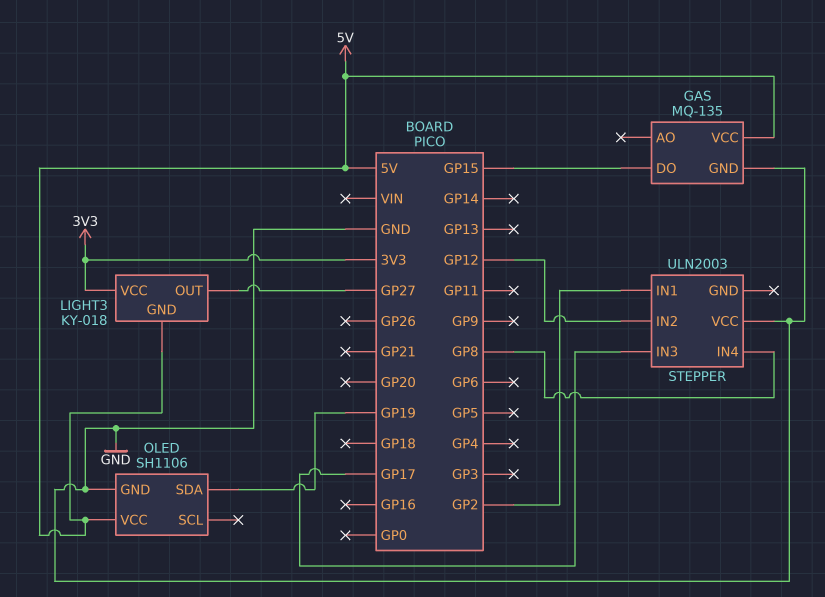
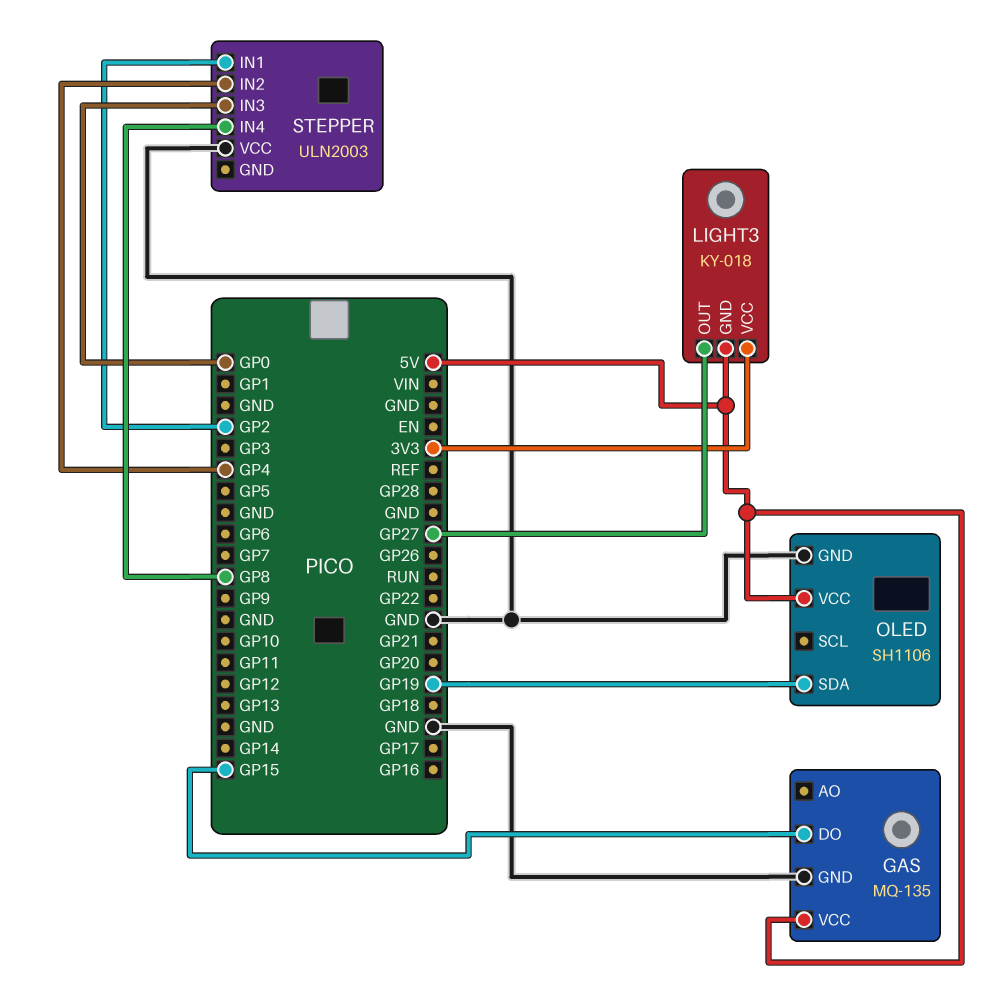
STEPPER pin IN2: GP12 -> GP4
STEPPER pin IN3: GP17 -> GP0

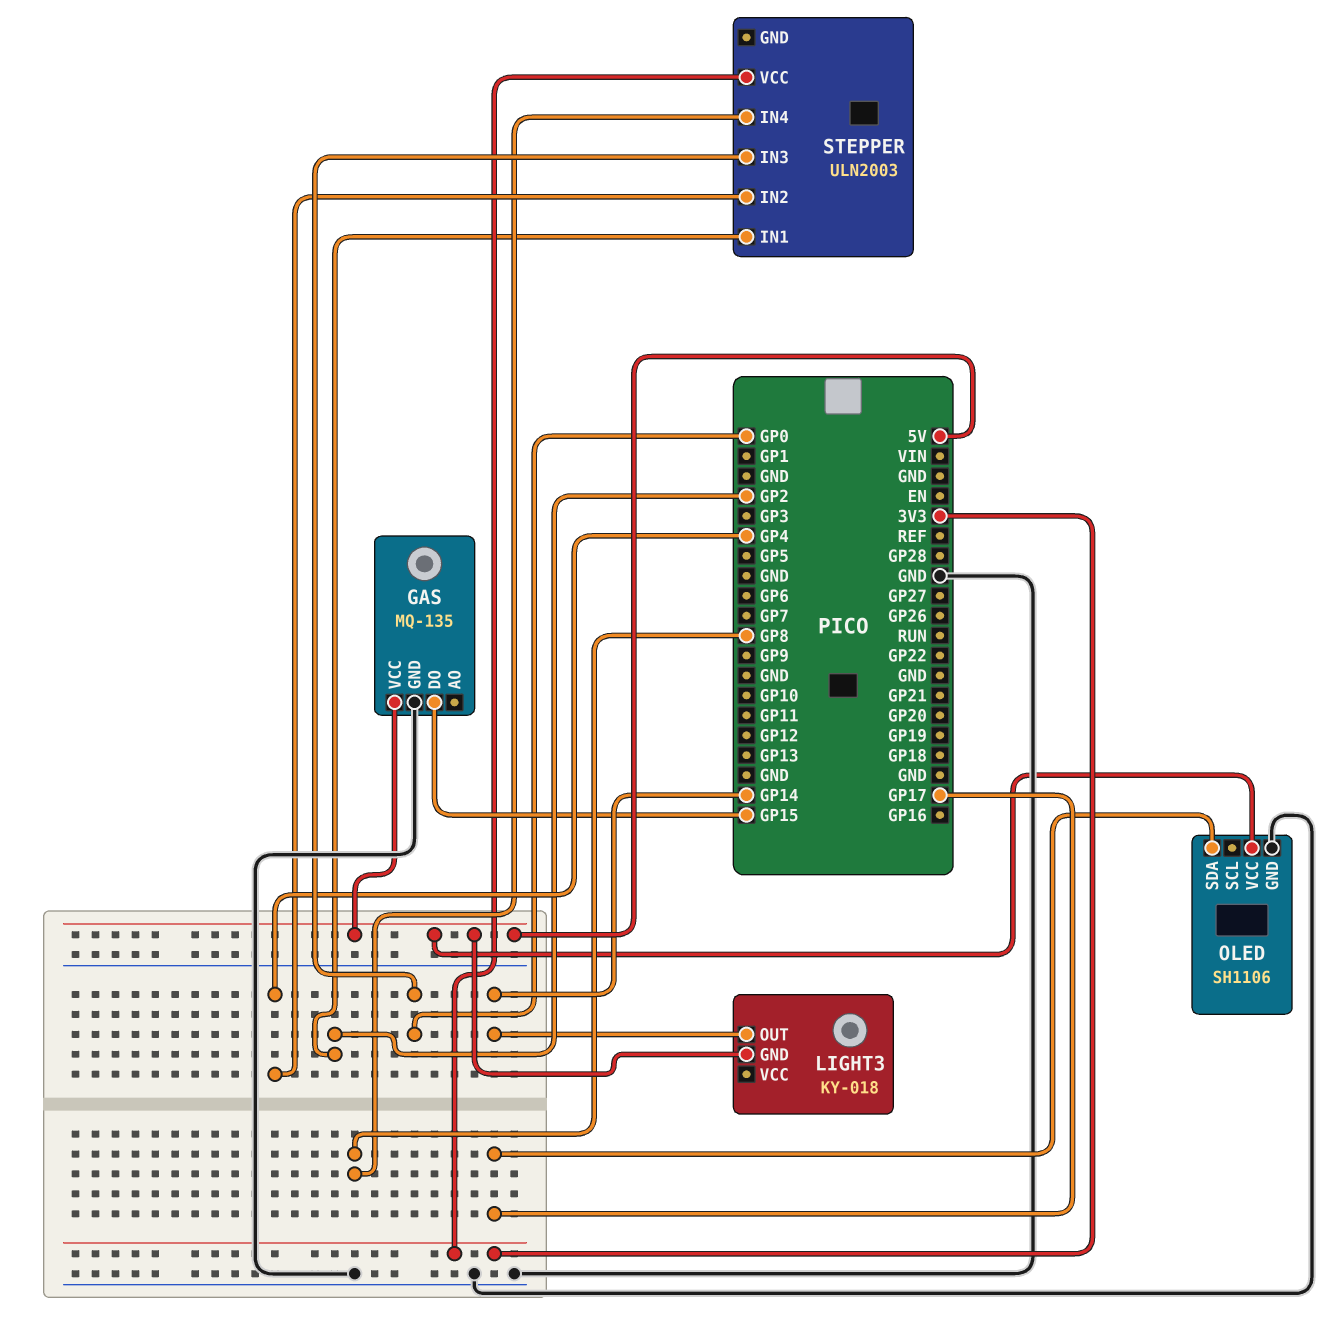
LIGHT3 pin OUT: GP27 -> GP14
LIGHT3 pin VCC: 3V3 -> none
OLED pin SDA: GP19 -> GP17
STEPPER pin VCC: GND -> 3V3

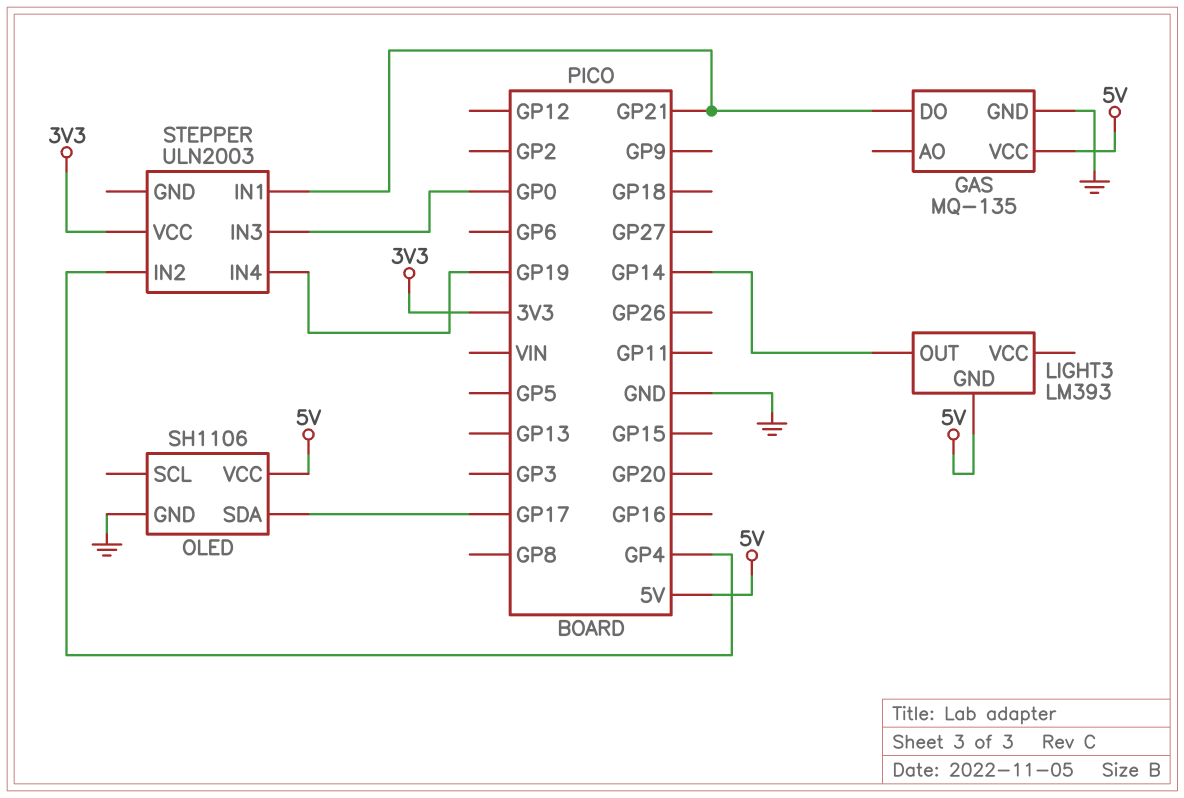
GAS pin DO: GP15 -> GP21
LIGHT3: KY-018 -> LM393
STEPPER pin IN1: GP2 -> GP21
STEPPER pin IN4: GP8 -> GP19

